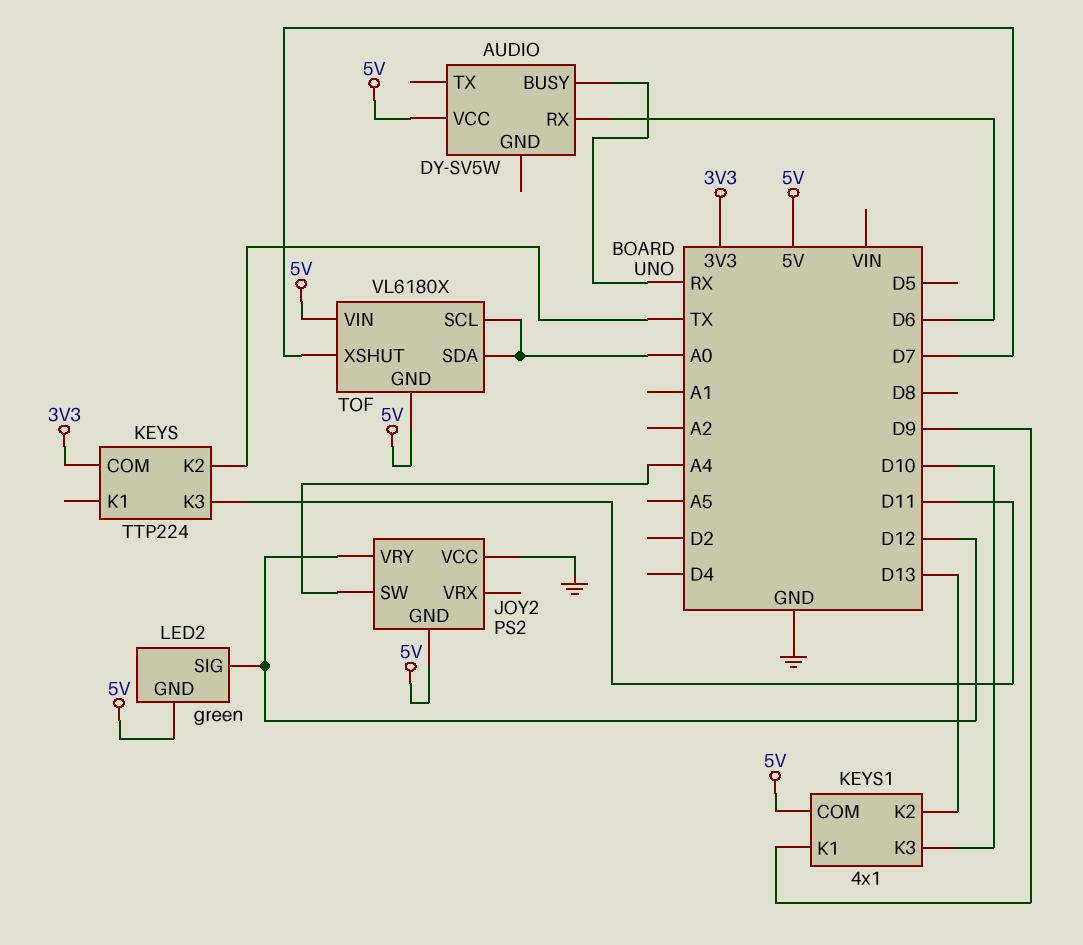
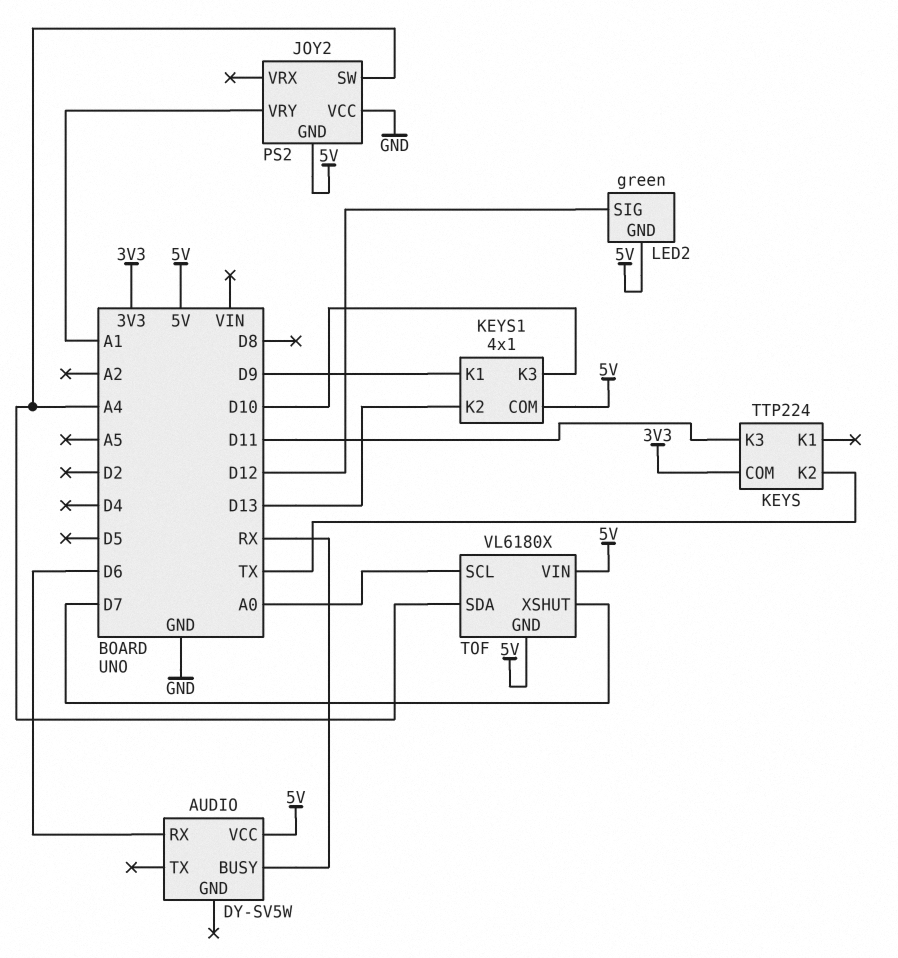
JOY2 pin VRY: D12 -> A1
TOF pin SDA: A0 -> A4

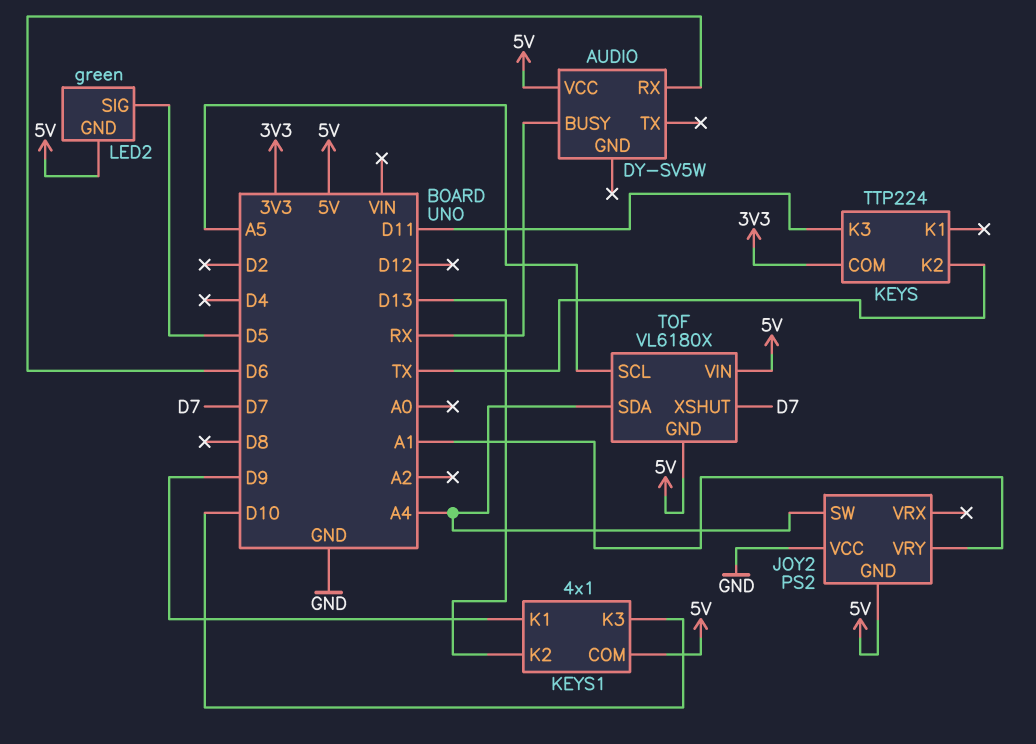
LED2 pin SIG: D12 -> D5
TOF pin SCL: A0 -> A5

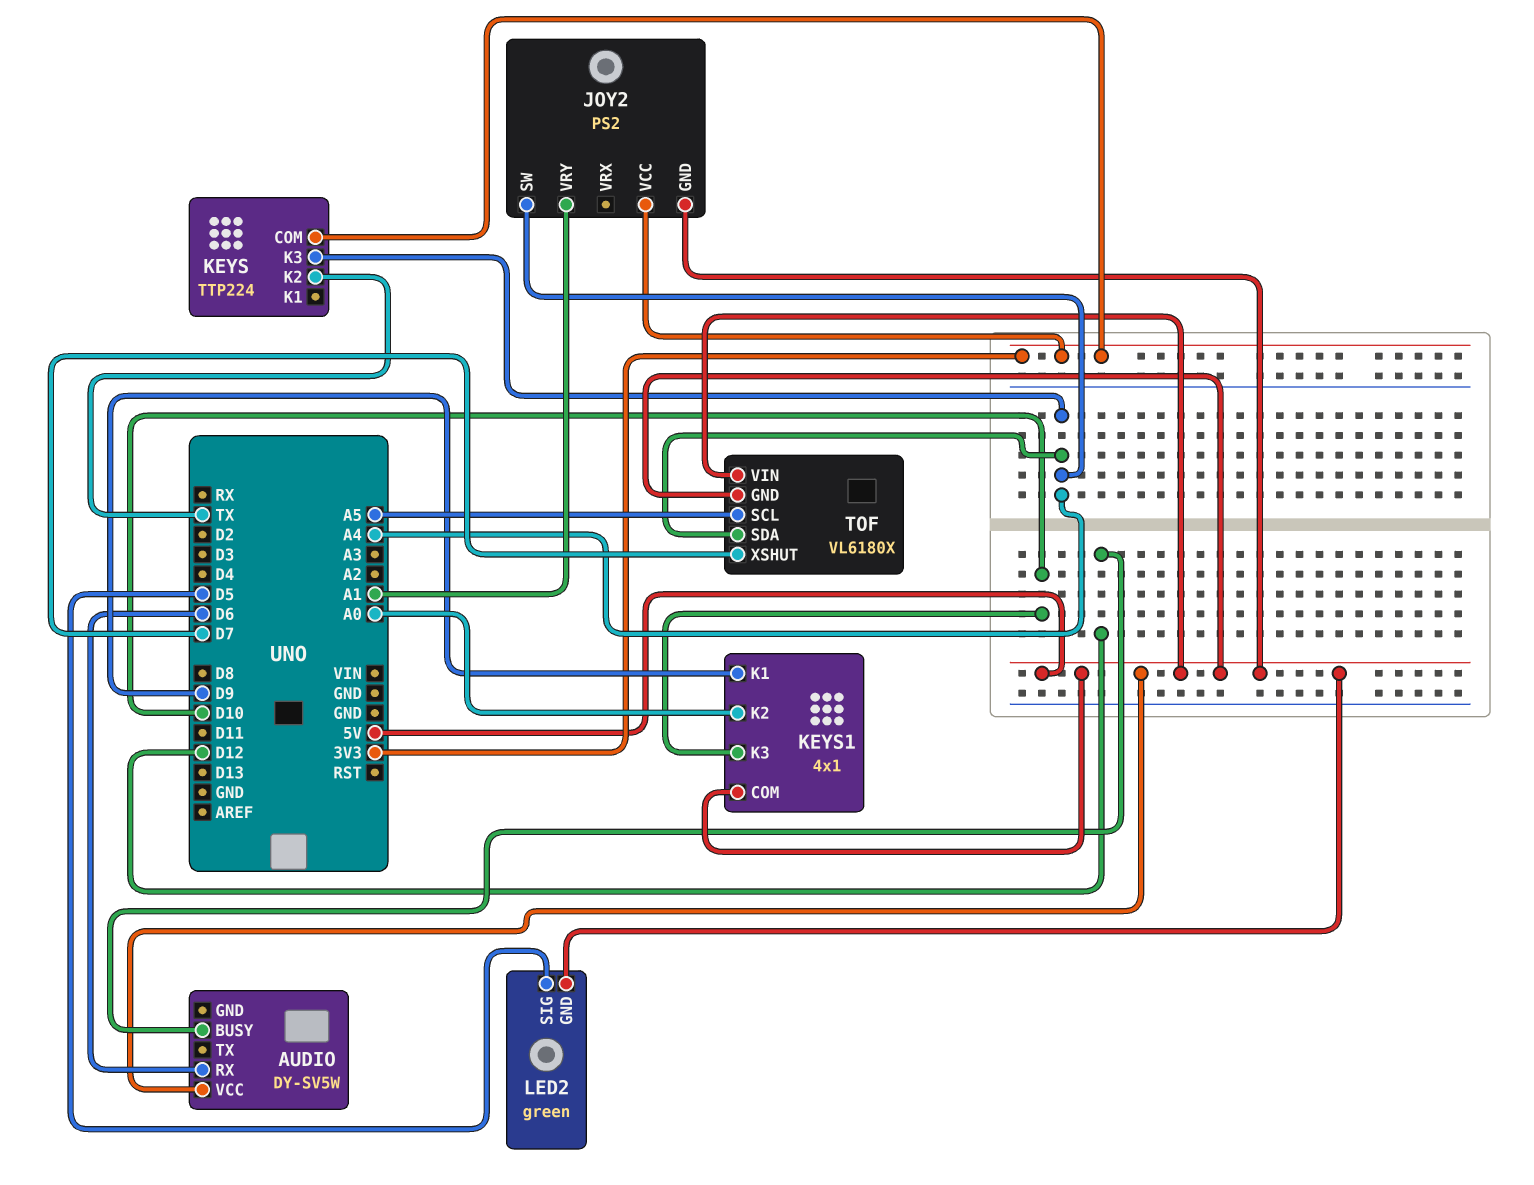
AUDIO pin BUSY: RX -> D12
JOY2 pin VCC: GND -> 3V3
KEYS pin K3: D11 -> A4
KEYS1 pin K2: D13 -> A0

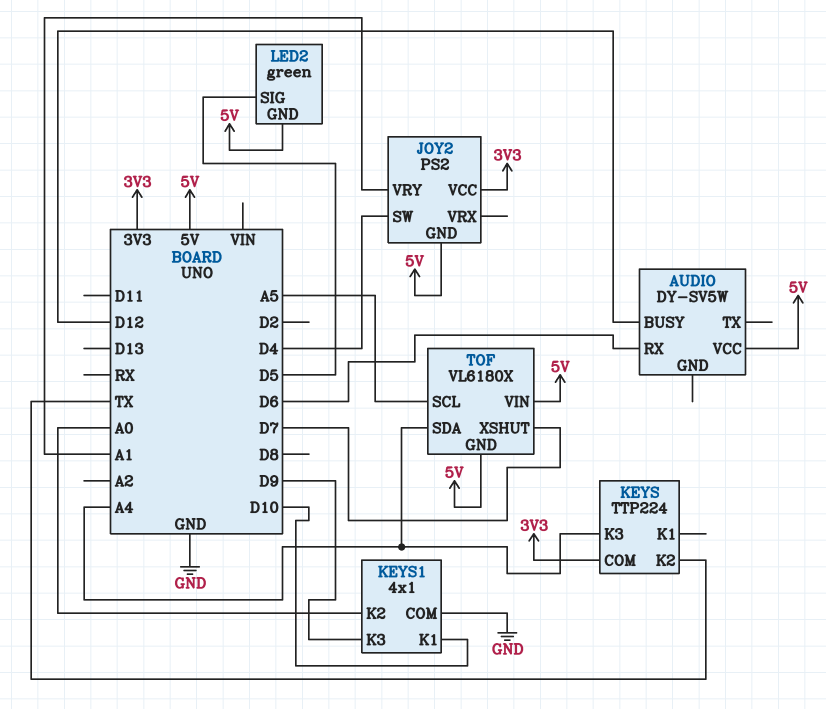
JOY2 pin SW: A4 -> D4
KEYS1 pin COM: 5V -> GND
KEYS1 pin K1: D9 -> D10
KEYS1 pin K3: D10 -> D9

